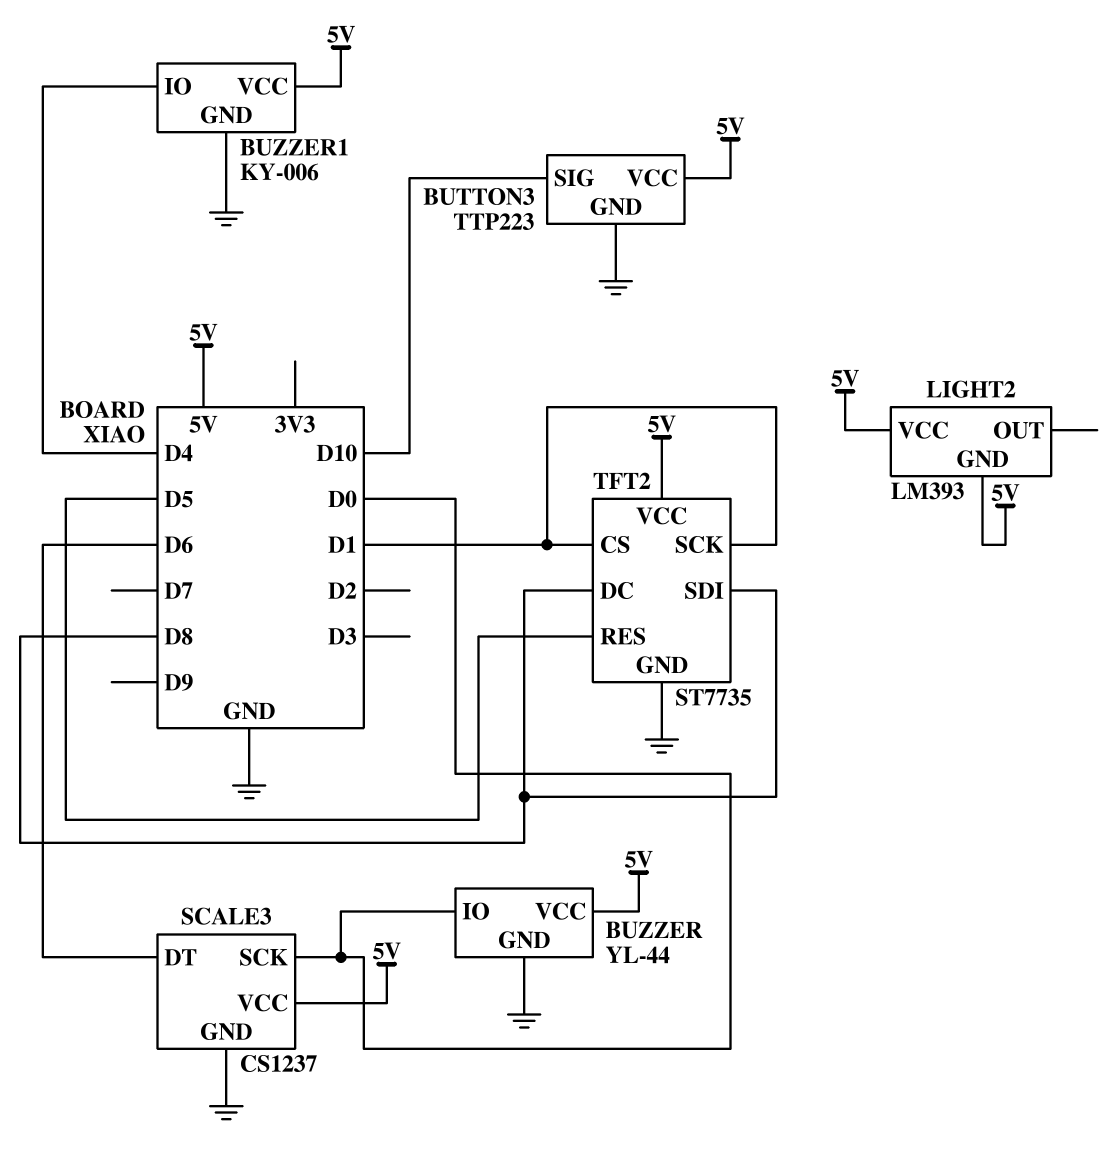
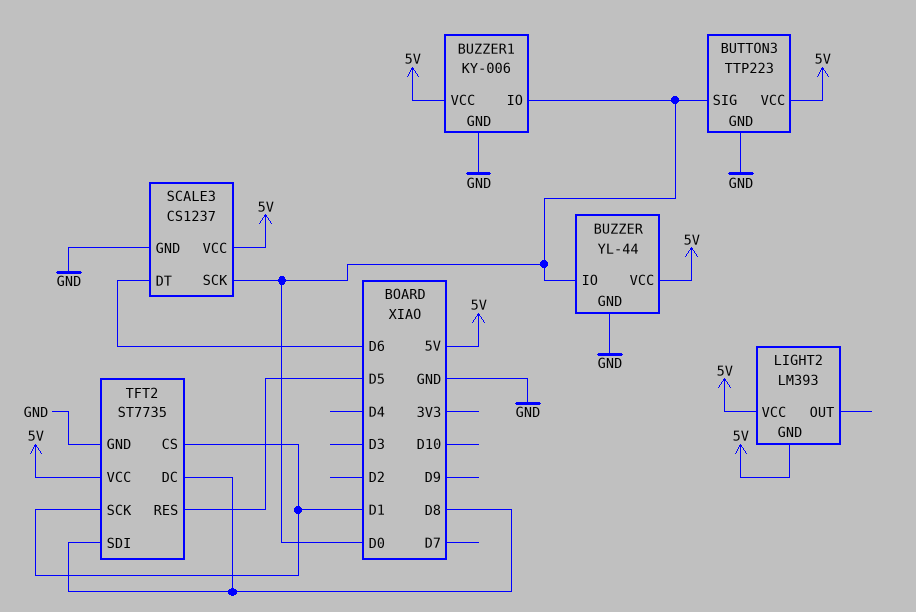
BUTTON3 pin SIG: D10 -> D0
BUZZER1 pin IO: D4 -> D0

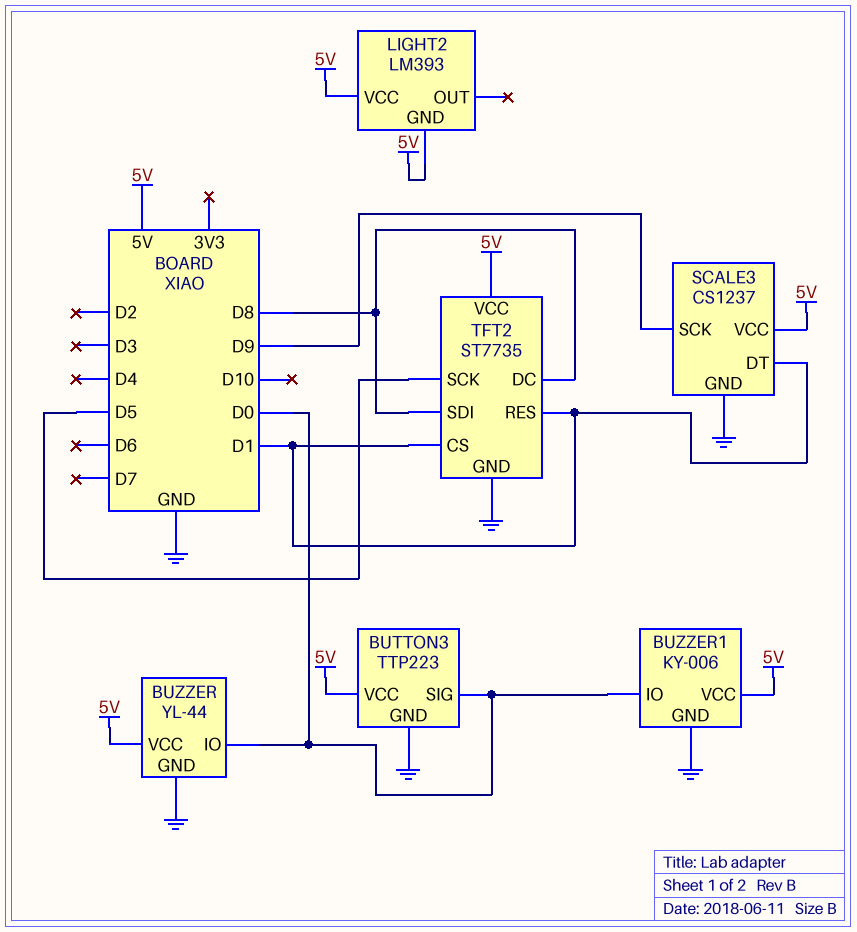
SCALE3 pin DT: D6 -> D1
SCALE3 pin SCK: D0 -> D9
TFT2 pin RES: D5 -> D1
TFT2 pin SCK: D1 -> D5

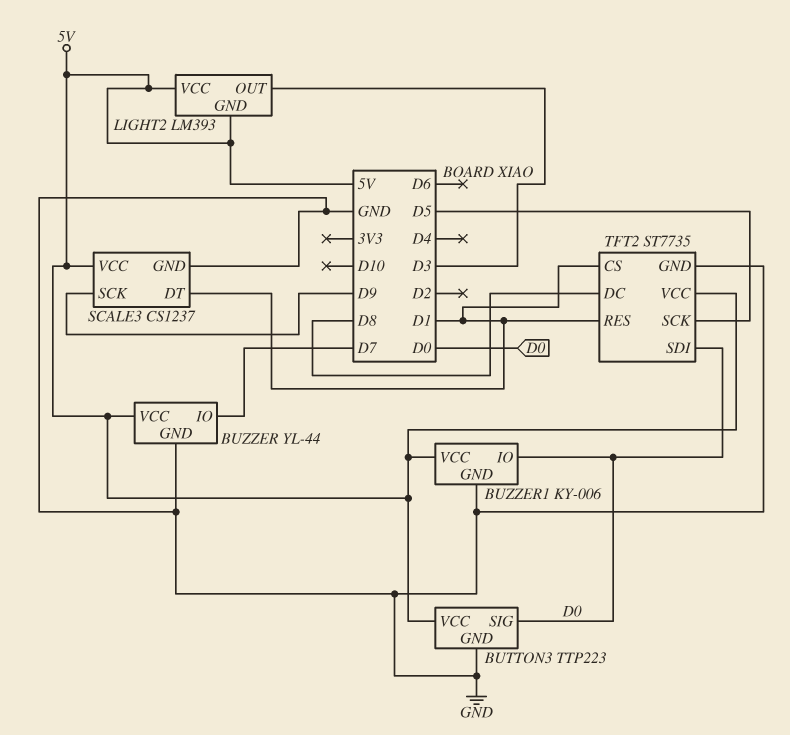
BUZZER pin IO: D0 -> D7
LIGHT2 pin OUT: none -> D3
TFT2 pin SDI: D8 -> D0

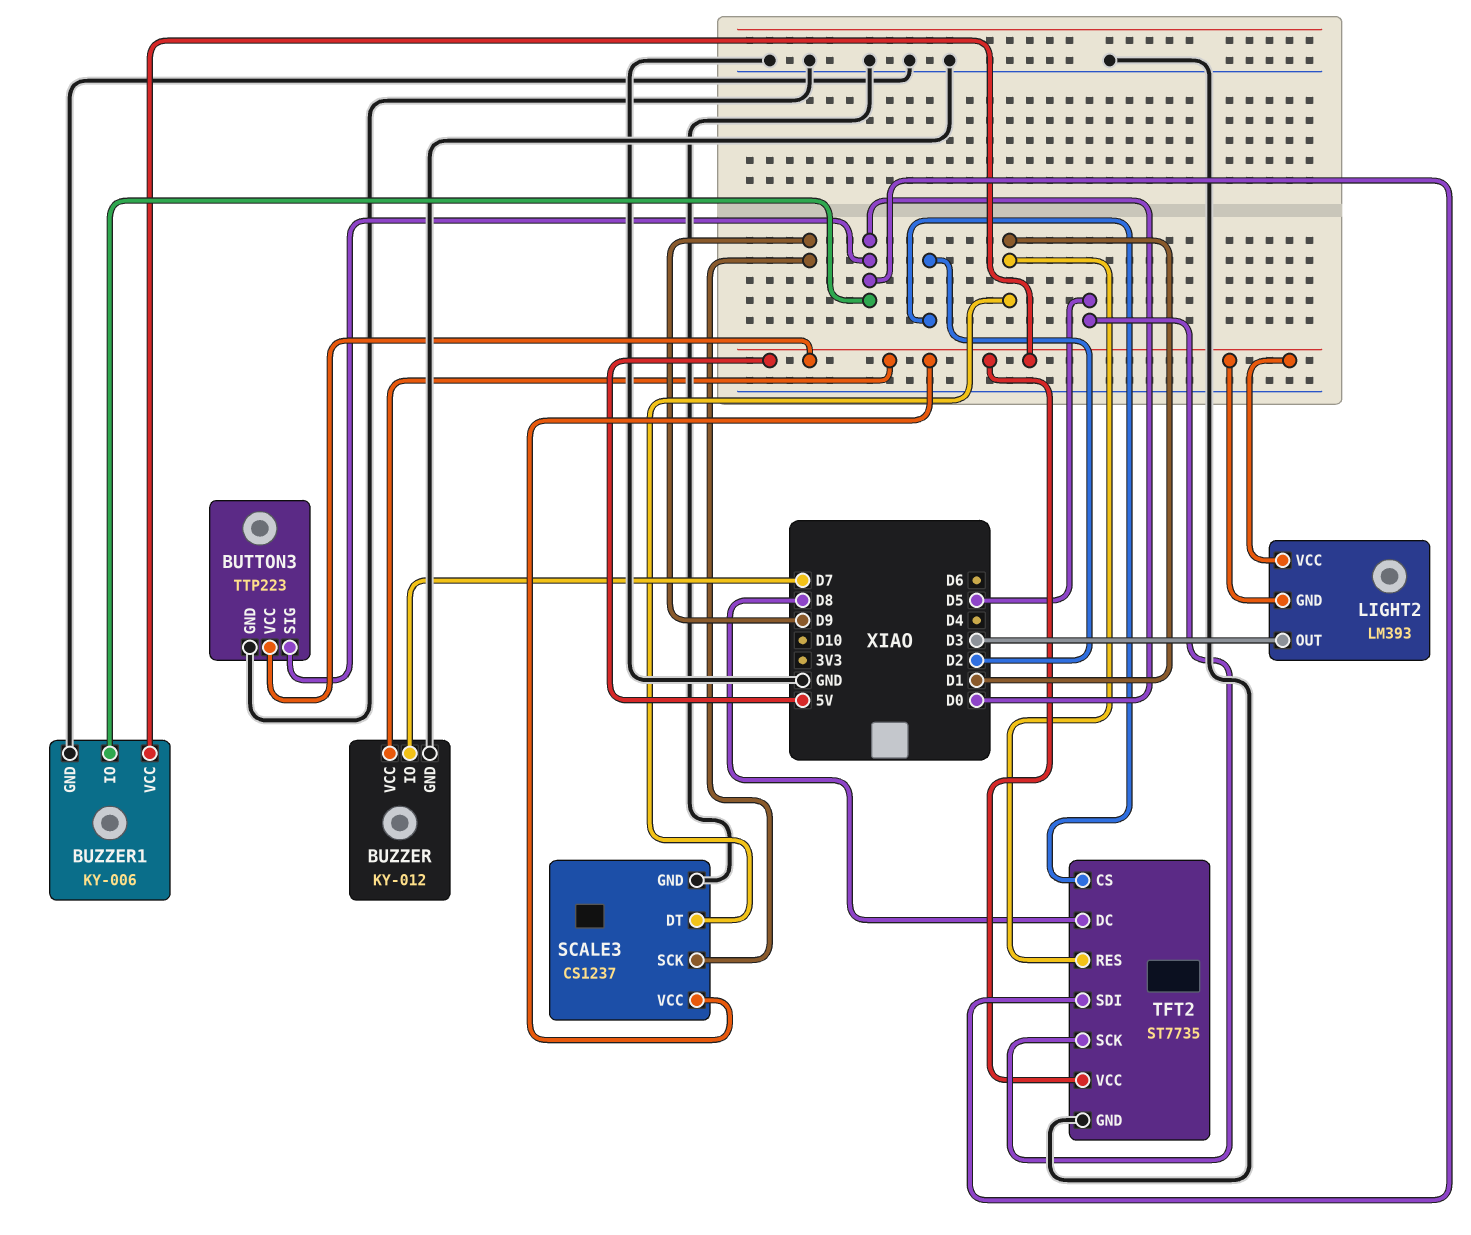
BUZZER: YL-44 -> KY-012
TFT2 pin CS: D1 -> D2

